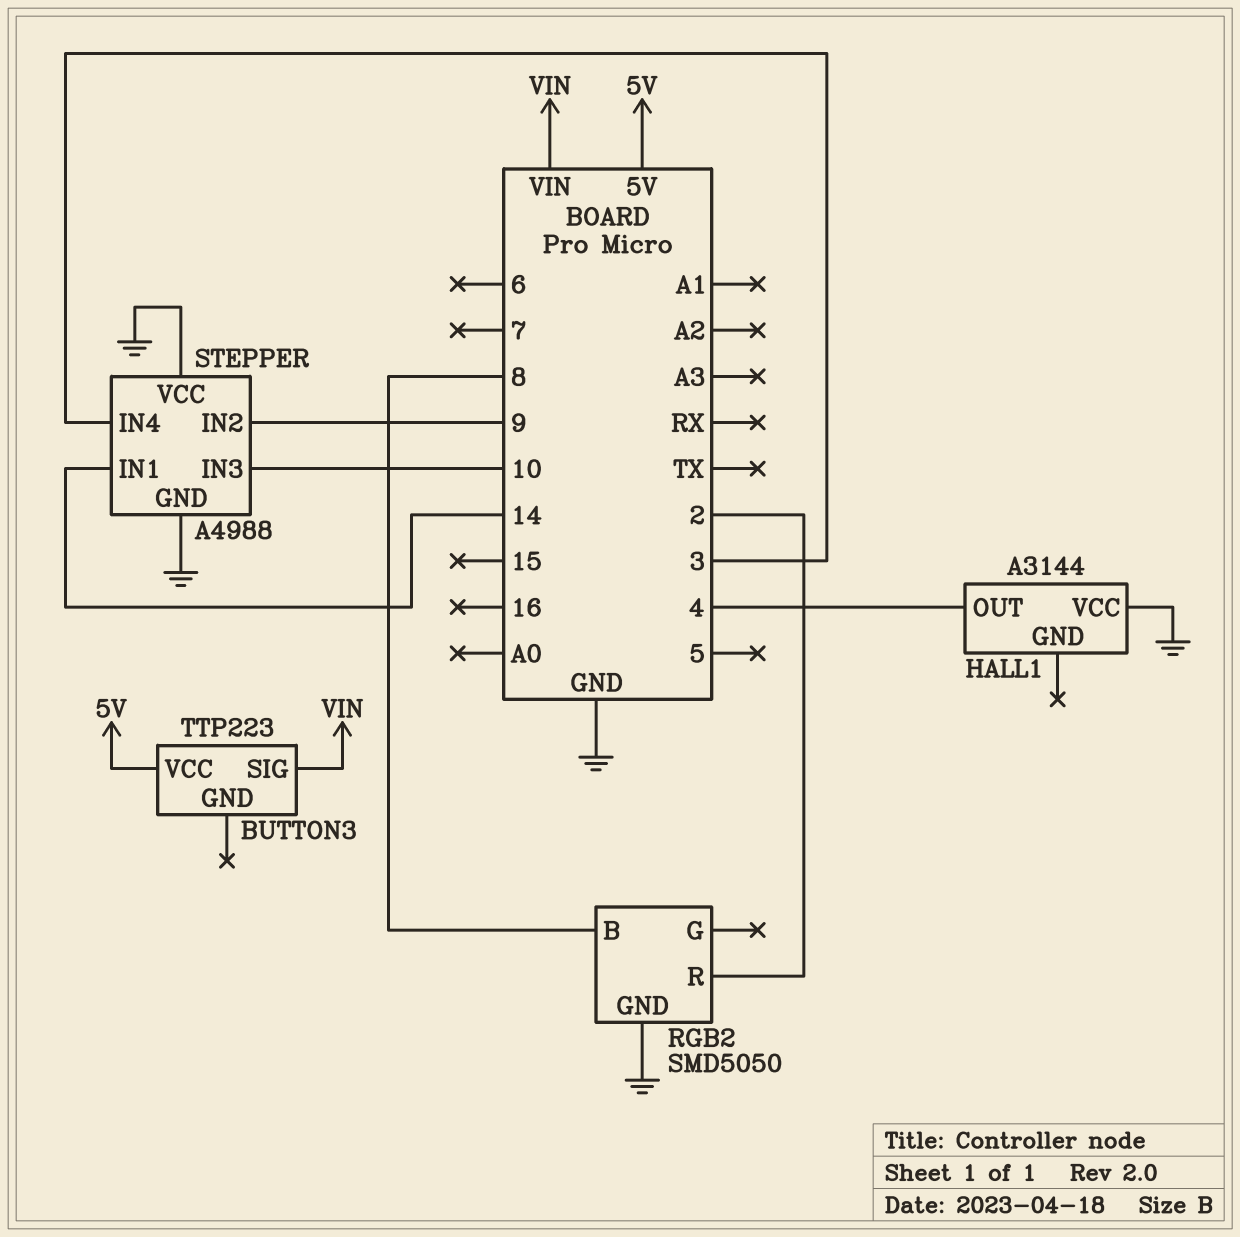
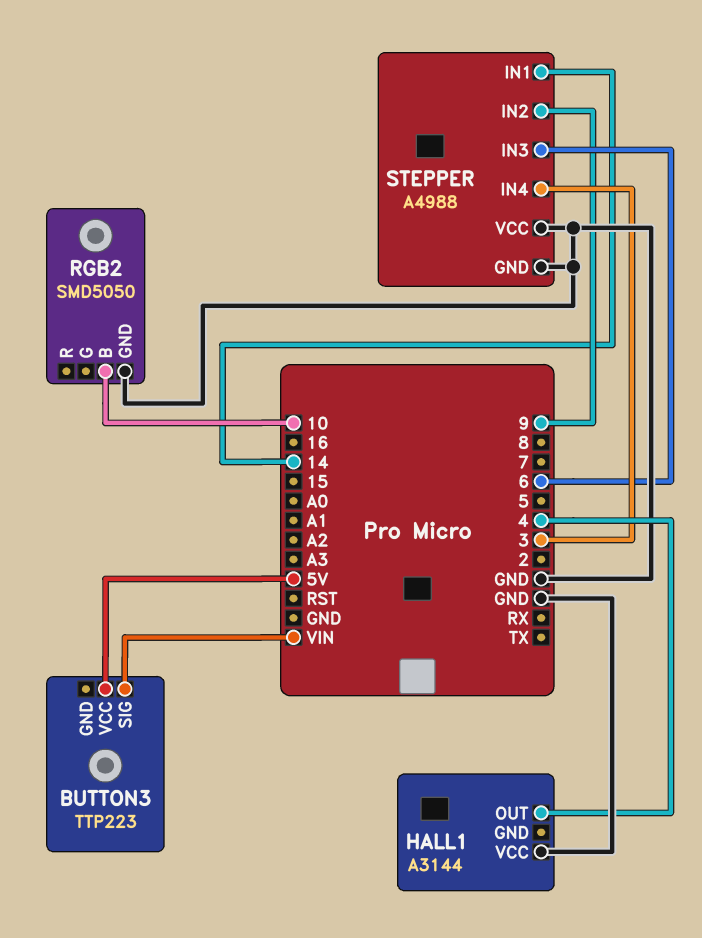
RGB2 pin B: 8 -> 10
RGB2 pin R: 2 -> none
STEPPER pin IN3: 10 -> 6

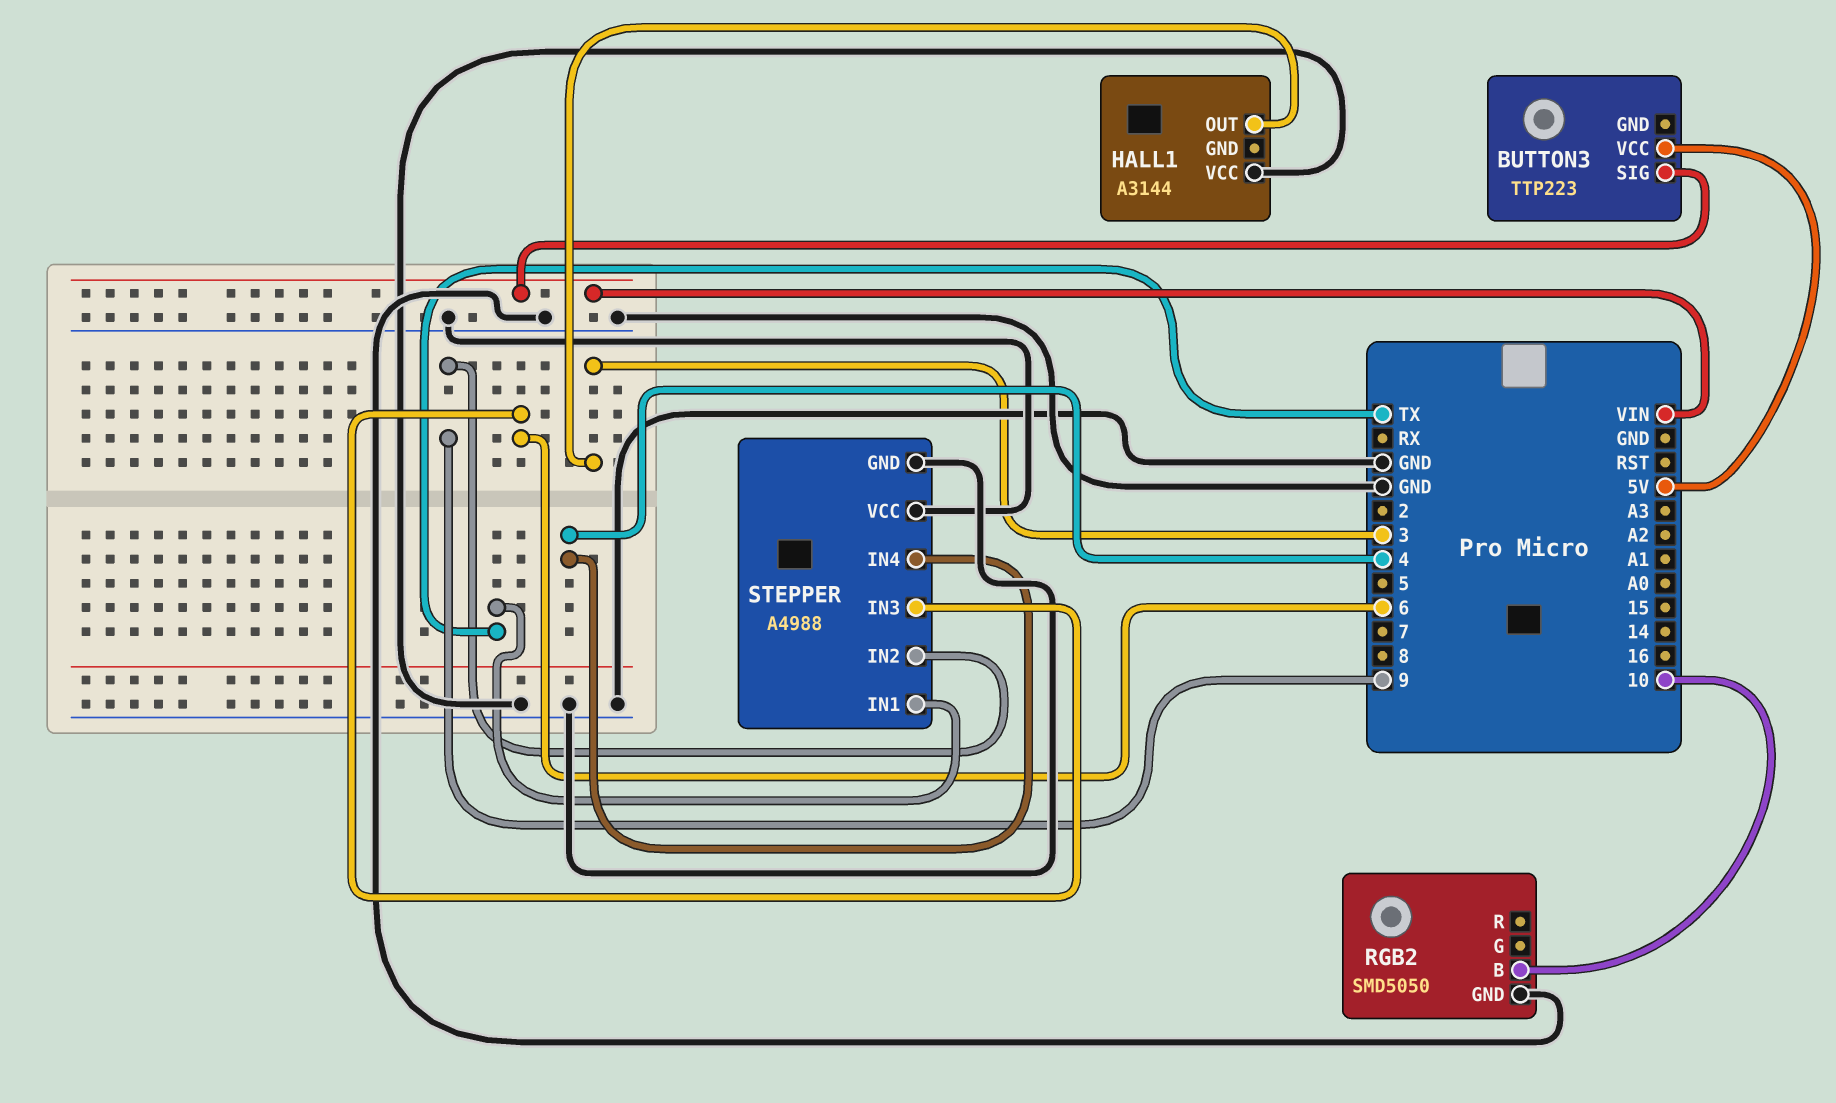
HALL1 pin OUT: 4 -> 3
STEPPER pin IN1: 14 -> TX
STEPPER pin IN4: 3 -> 4

